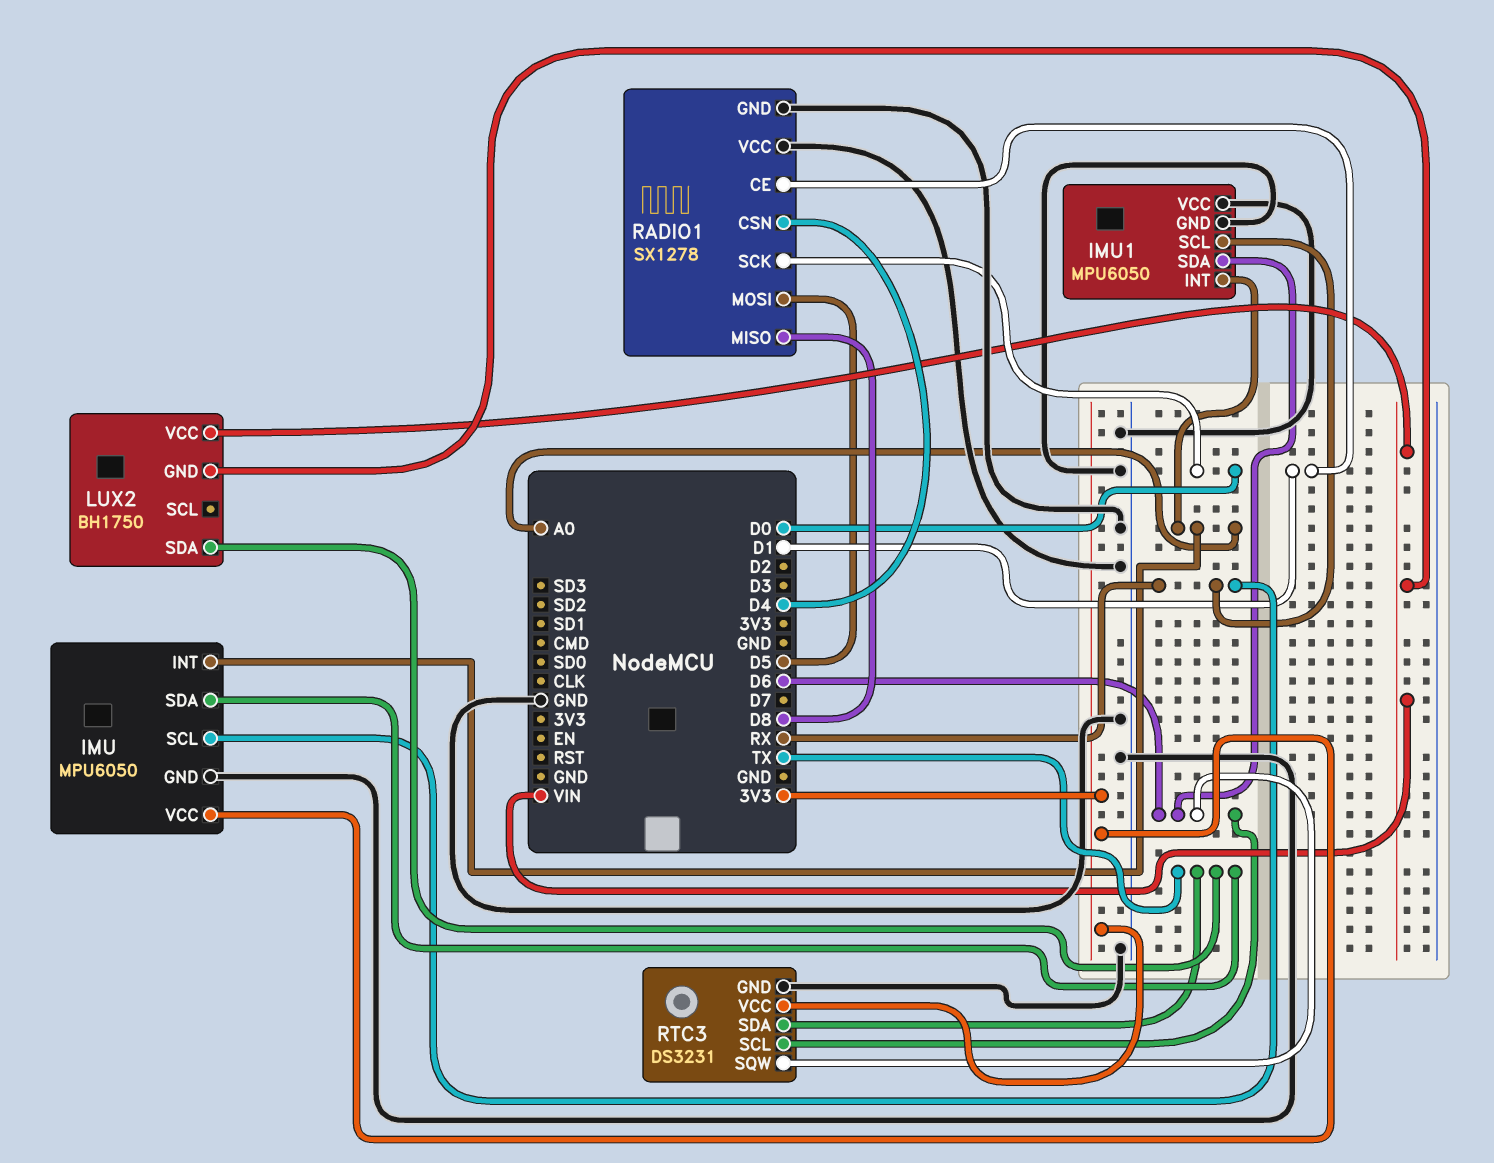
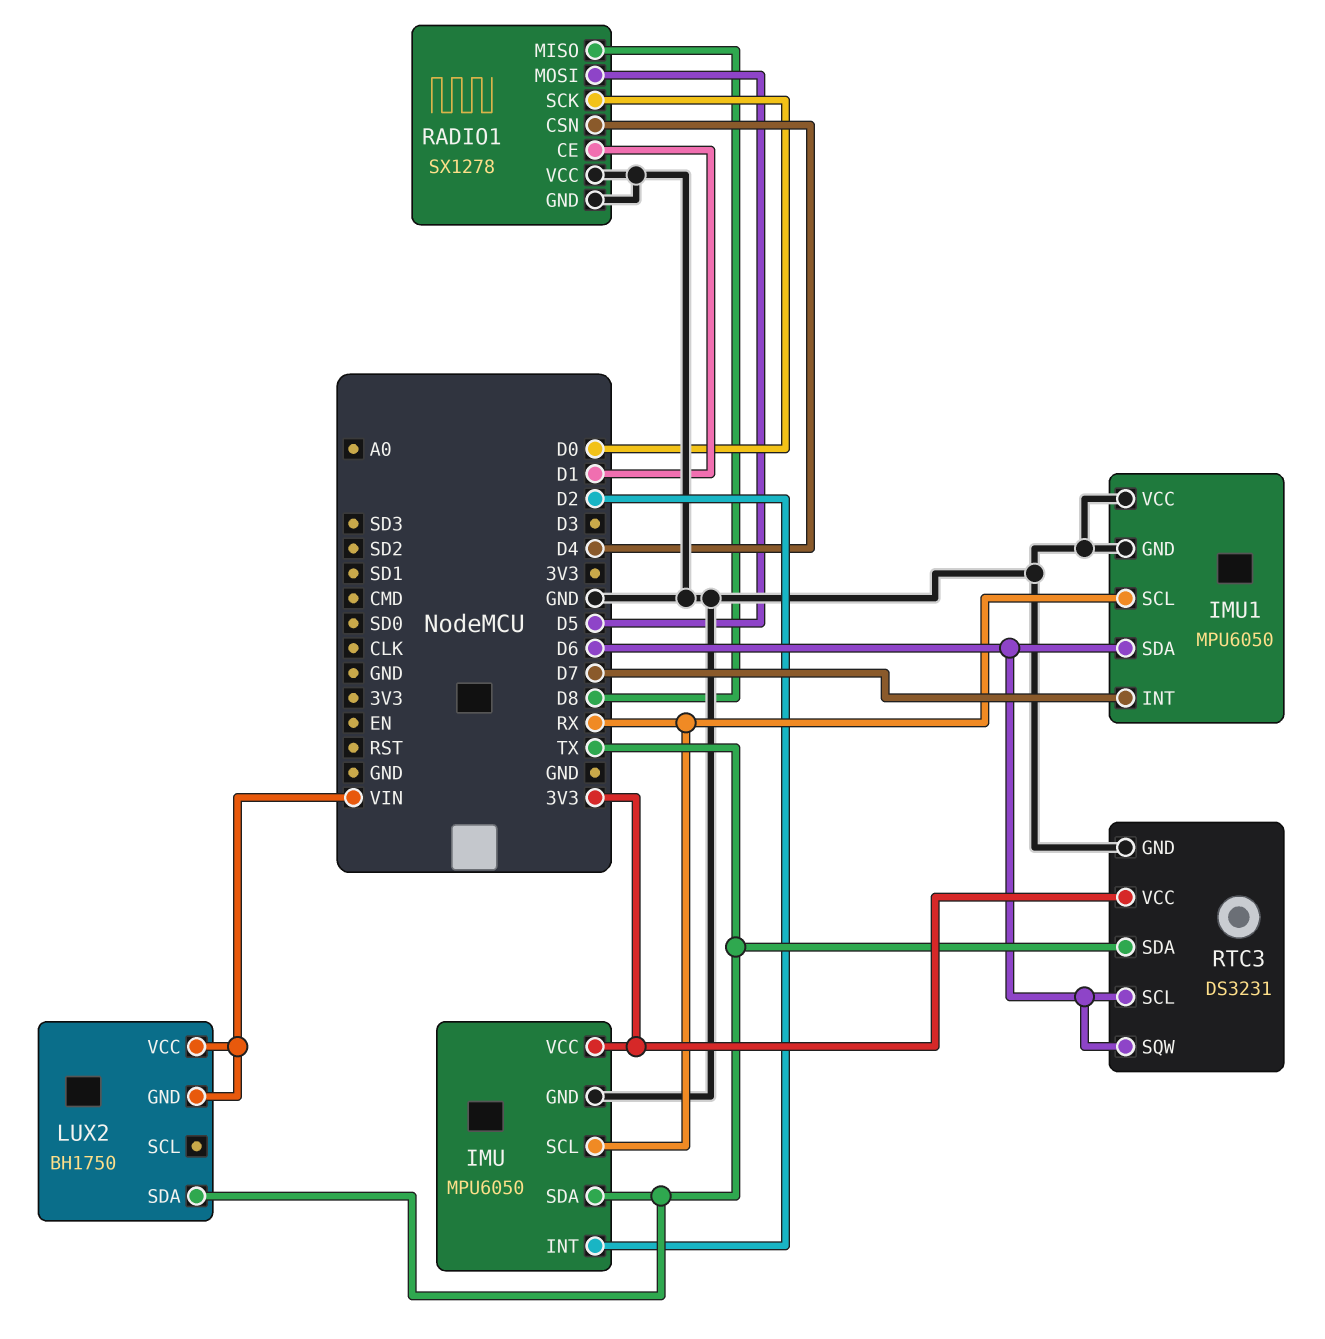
IMU pin INT: A0 -> D2
IMU1 pin INT: A0 -> D7

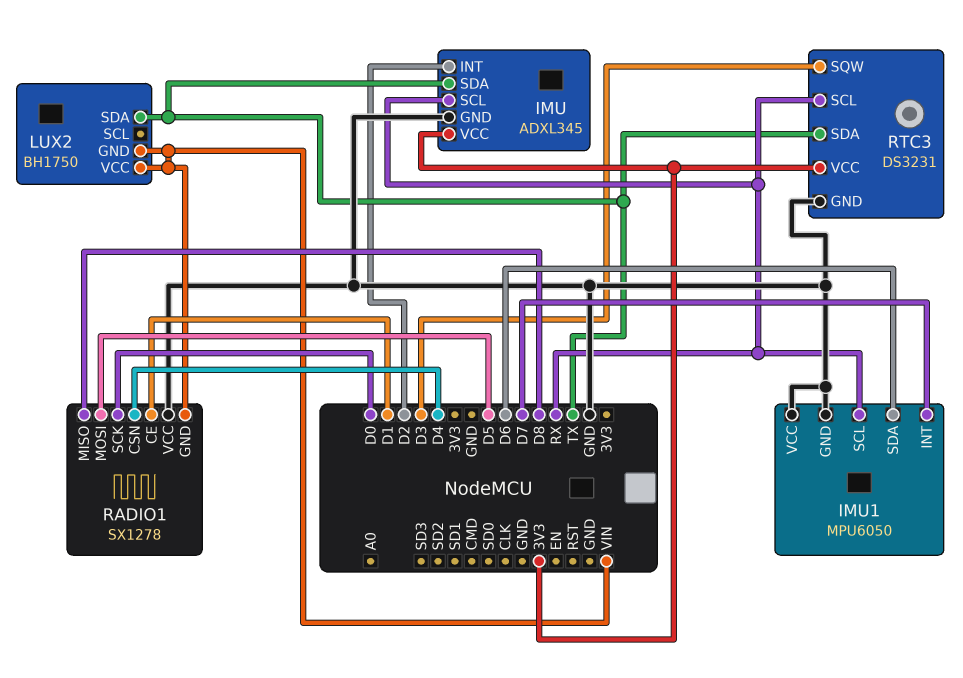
IMU: MPU6050 -> ADXL345
RADIO1 pin GND: GND -> VIN
RTC3 pin SCL: D6 -> RX
RTC3 pin SQW: D6 -> D3

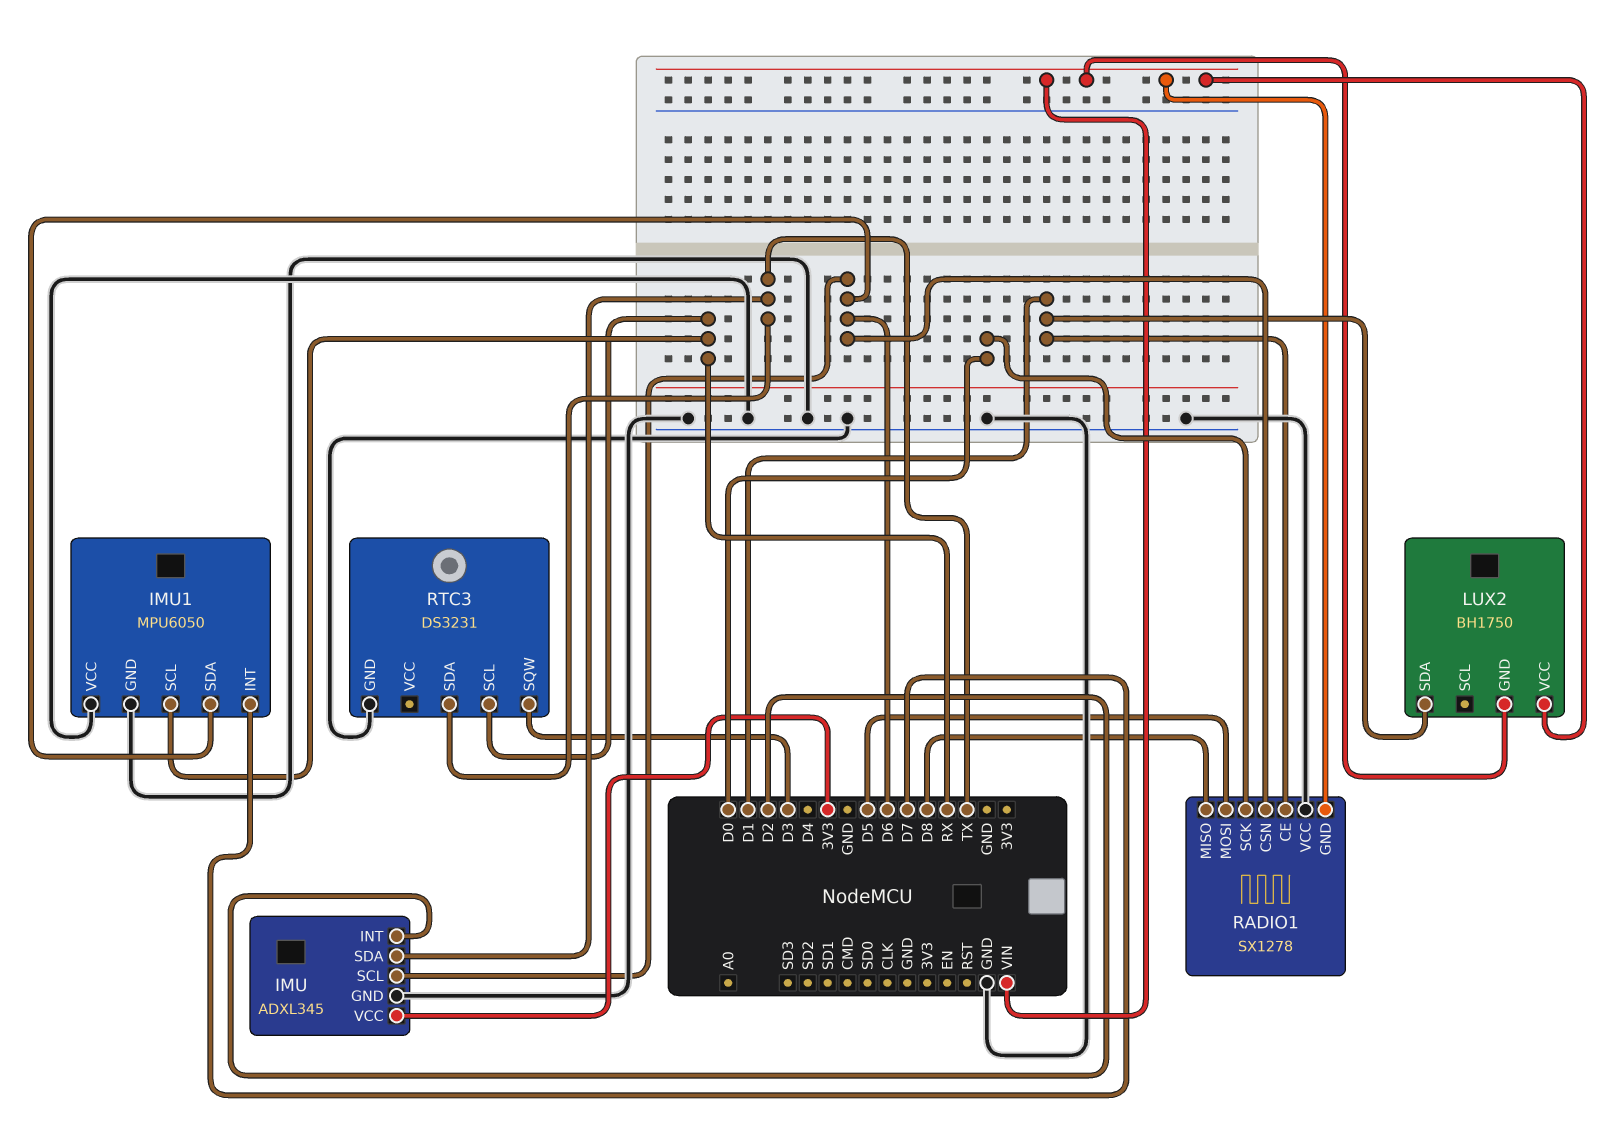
IMU pin SCL: RX -> D6
LUX2 pin SDA: TX -> D1
RADIO1 pin CSN: D4 -> D6
RTC3 pin VCC: 3V3 -> none

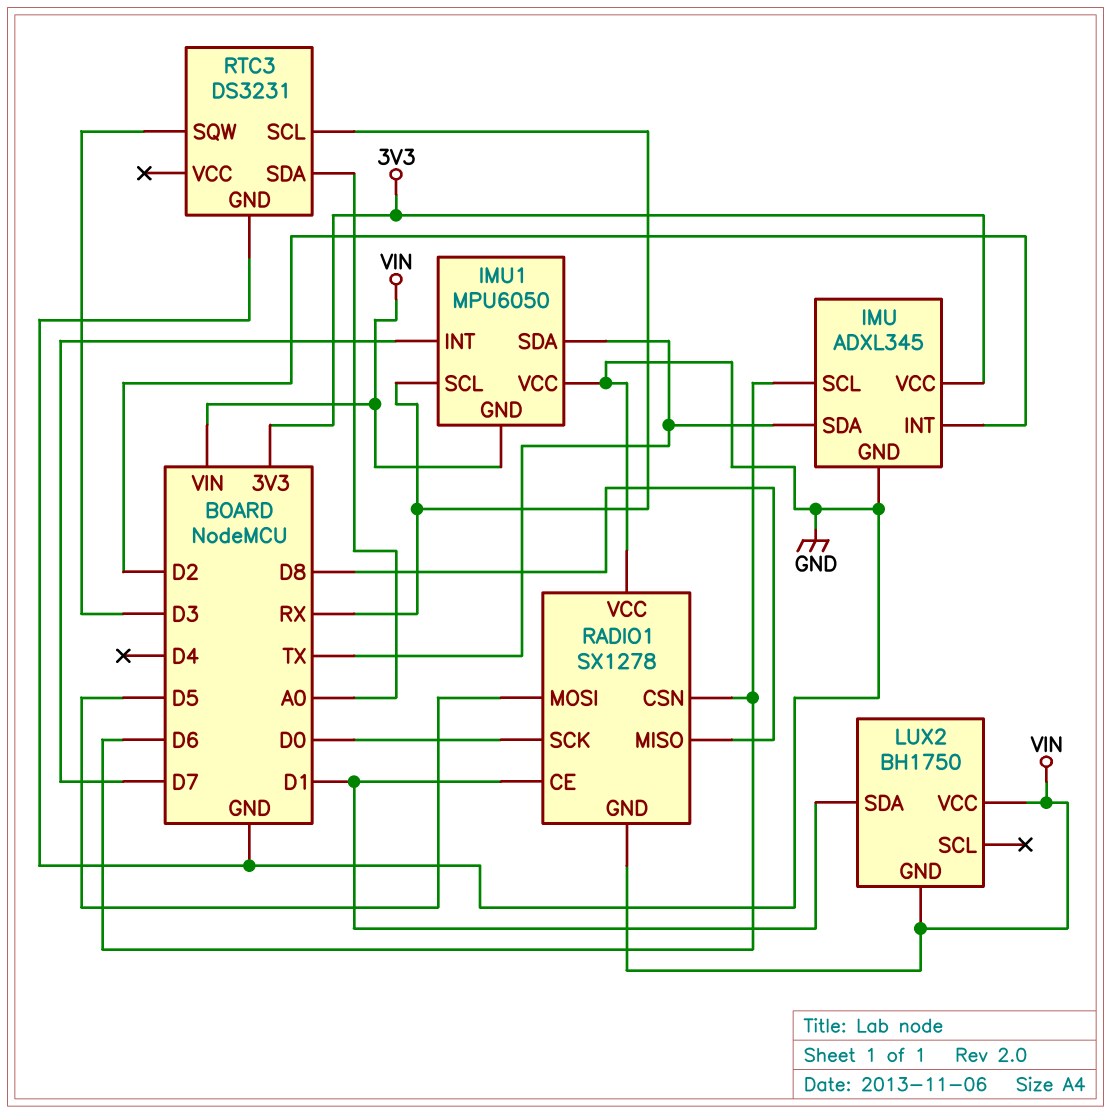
IMU1 pin GND: GND -> VIN
IMU1 pin SDA: D6 -> TX
RTC3 pin SDA: TX -> A0

